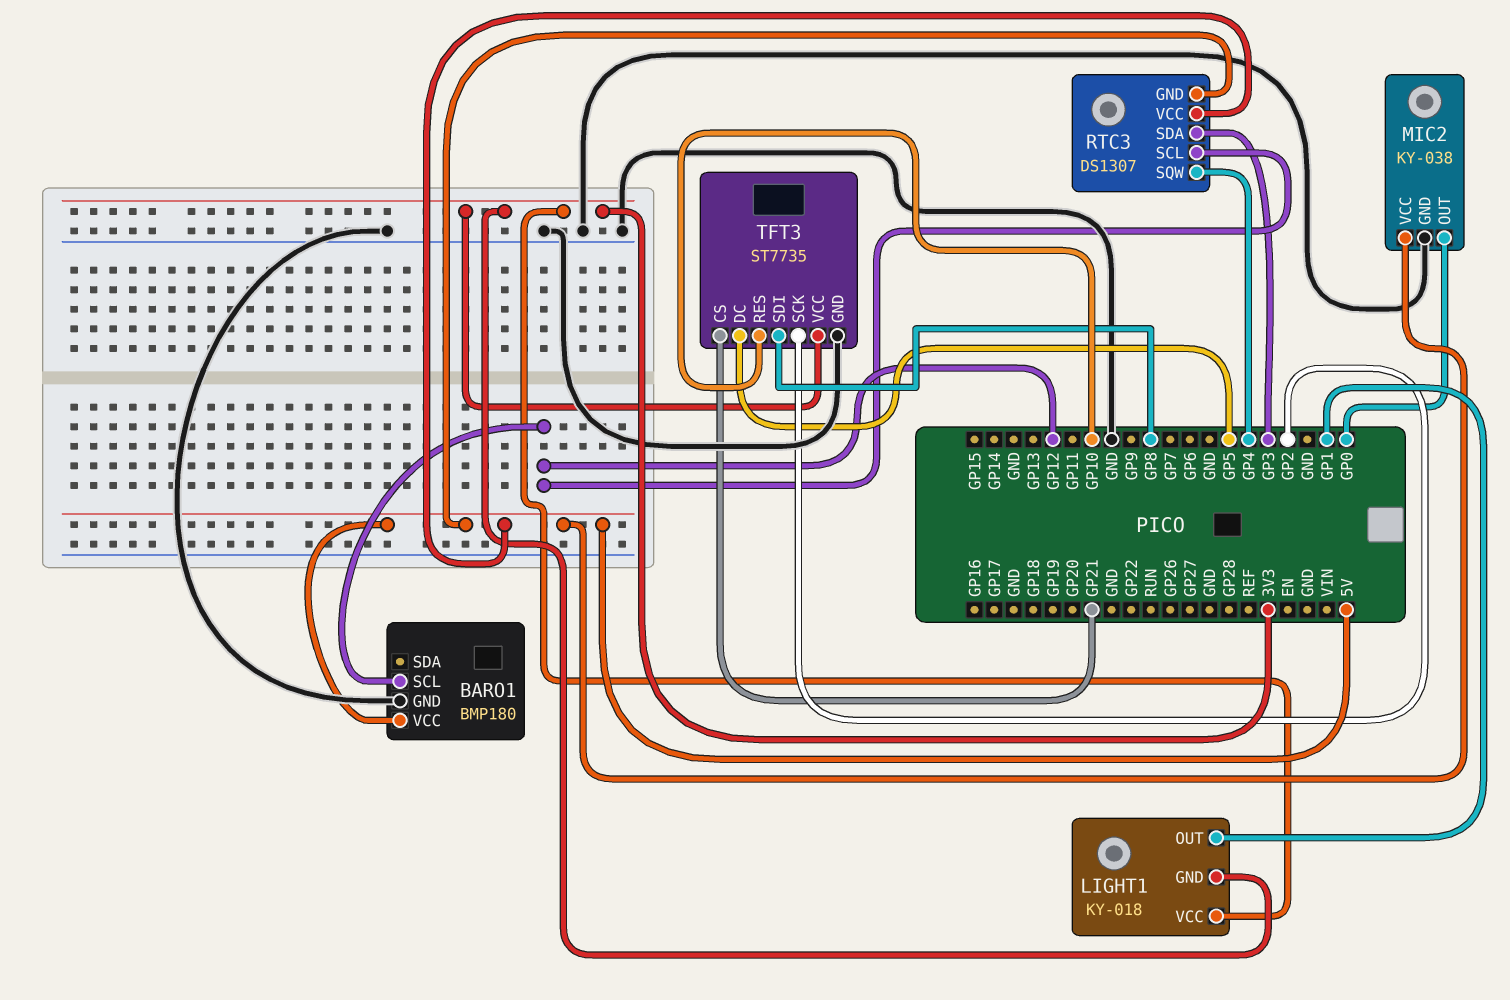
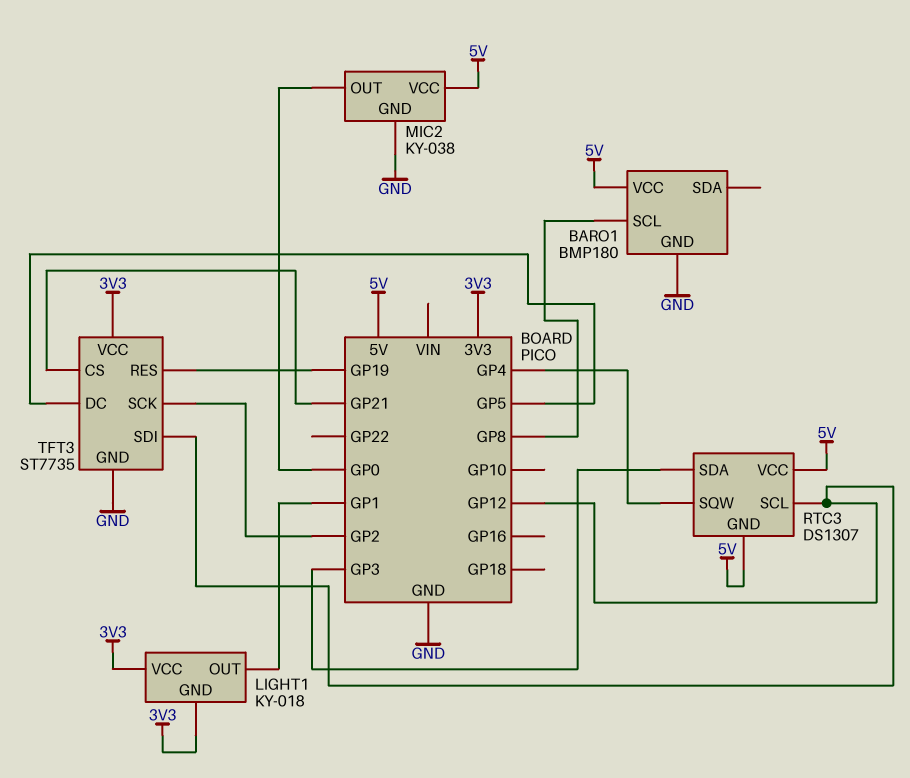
BARO1 pin SCL: GP12 -> GP8
TFT3 pin RES: GP10 -> GP19
TFT3 pin SDI: GP8 -> GP12

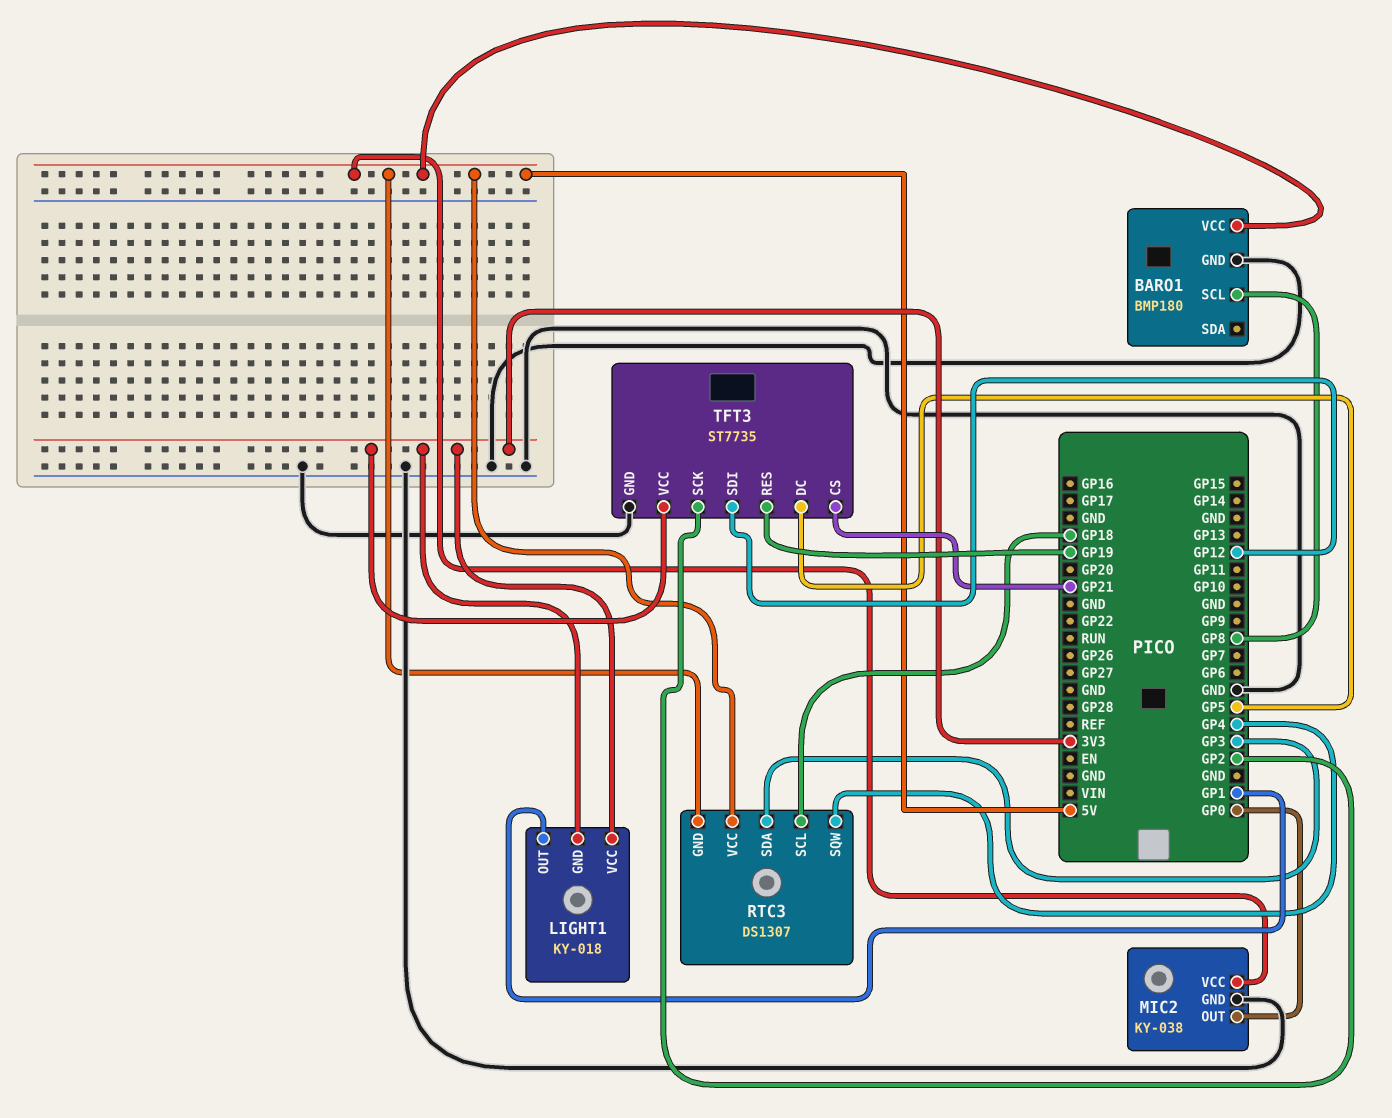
RTC3 pin SCL: GP12 -> GP18

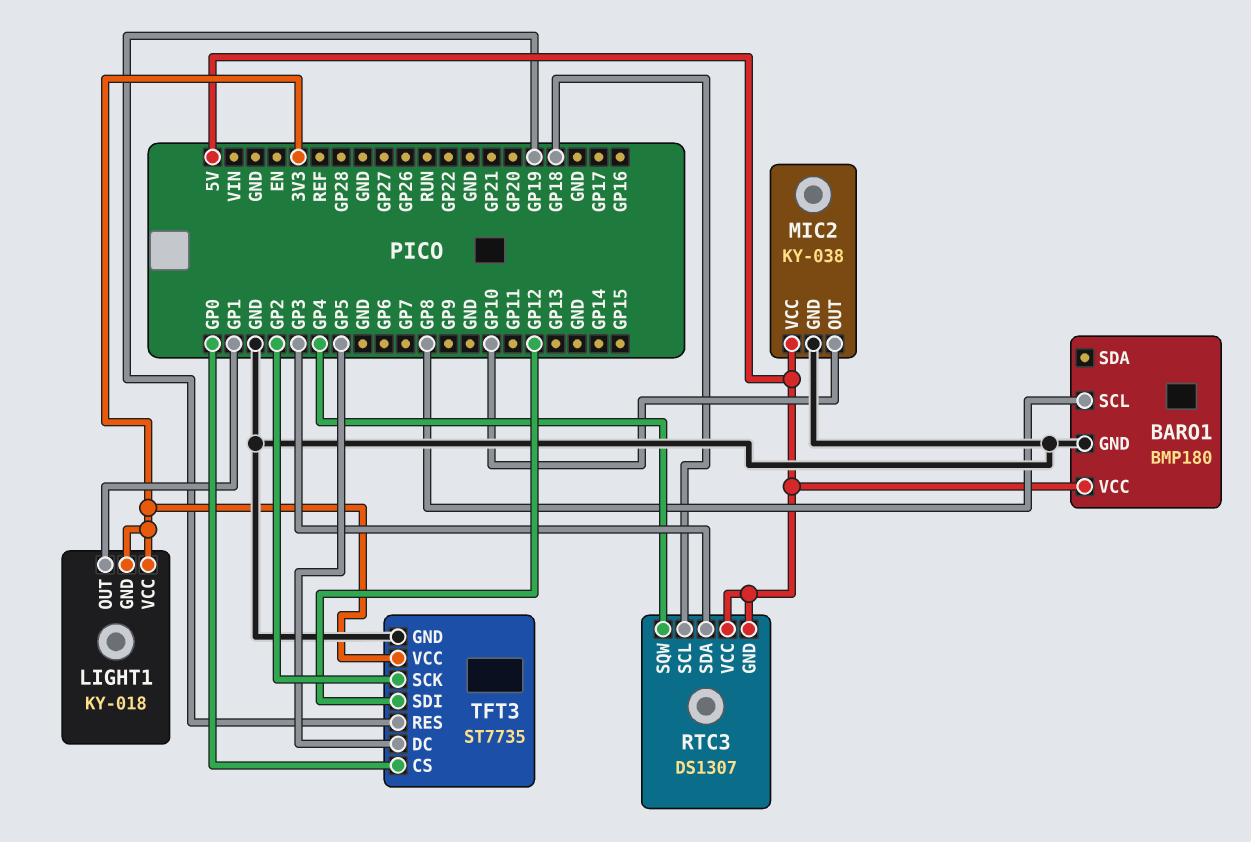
MIC2 pin OUT: GP0 -> GP10
TFT3 pin CS: GP21 -> GP0

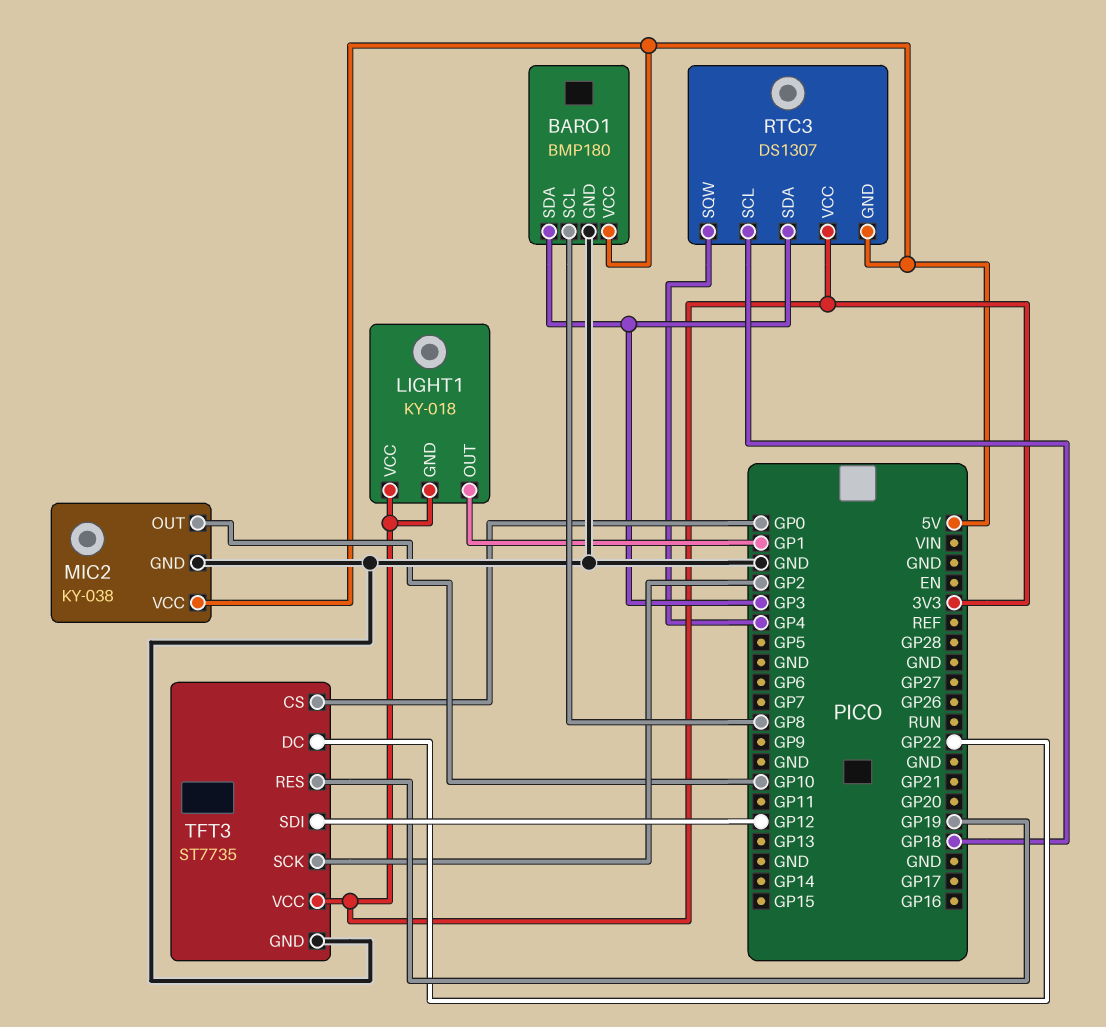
BARO1 pin SDA: none -> GP3
RTC3 pin VCC: 5V -> 3V3
TFT3 pin DC: GP5 -> GP22

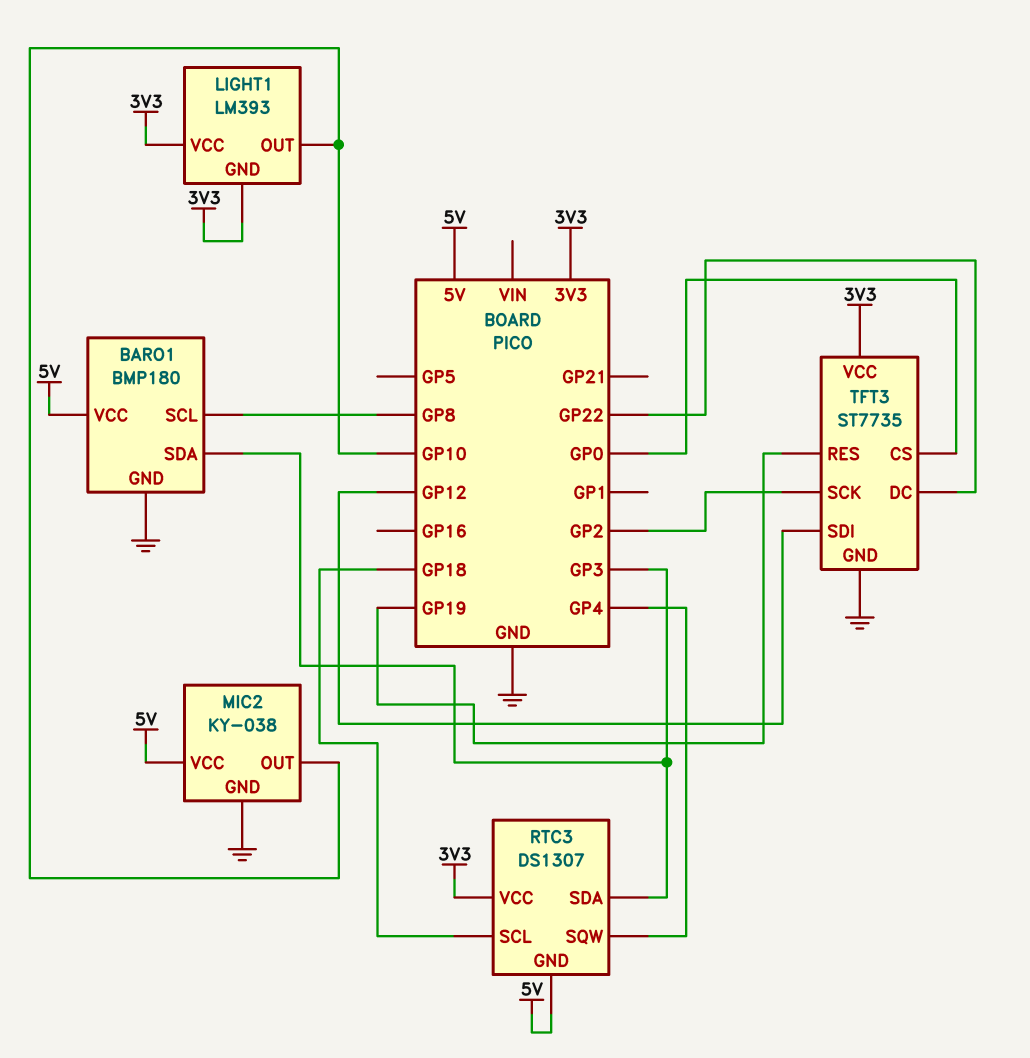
LIGHT1: KY-018 -> LM393
LIGHT1 pin OUT: GP1 -> GP10

